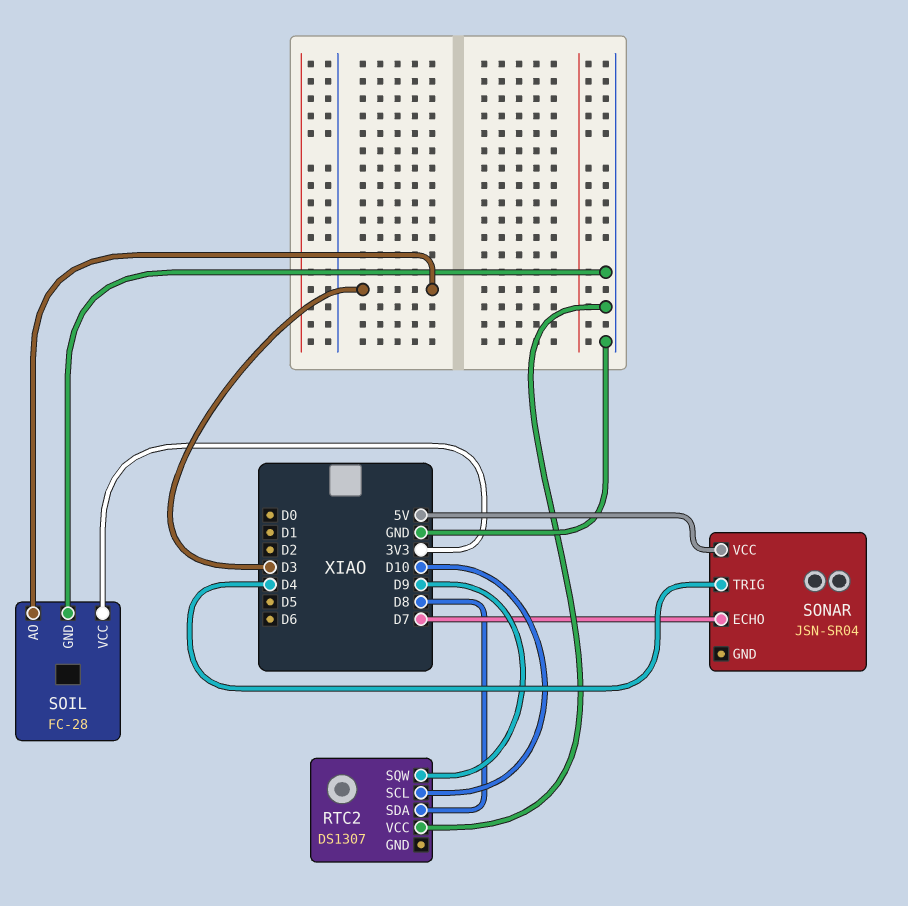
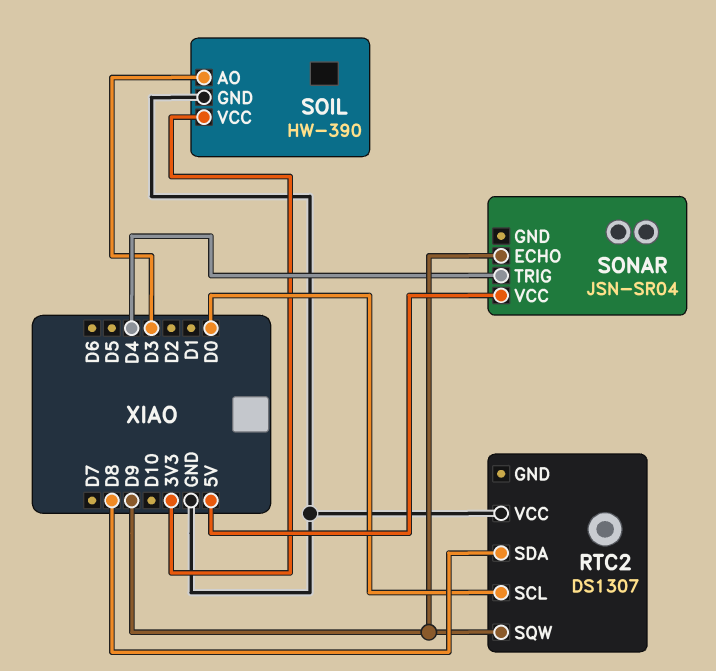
RTC2 pin SCL: D10 -> D0
SOIL: FC-28 -> HW-390
SONAR pin ECHO: D7 -> D9

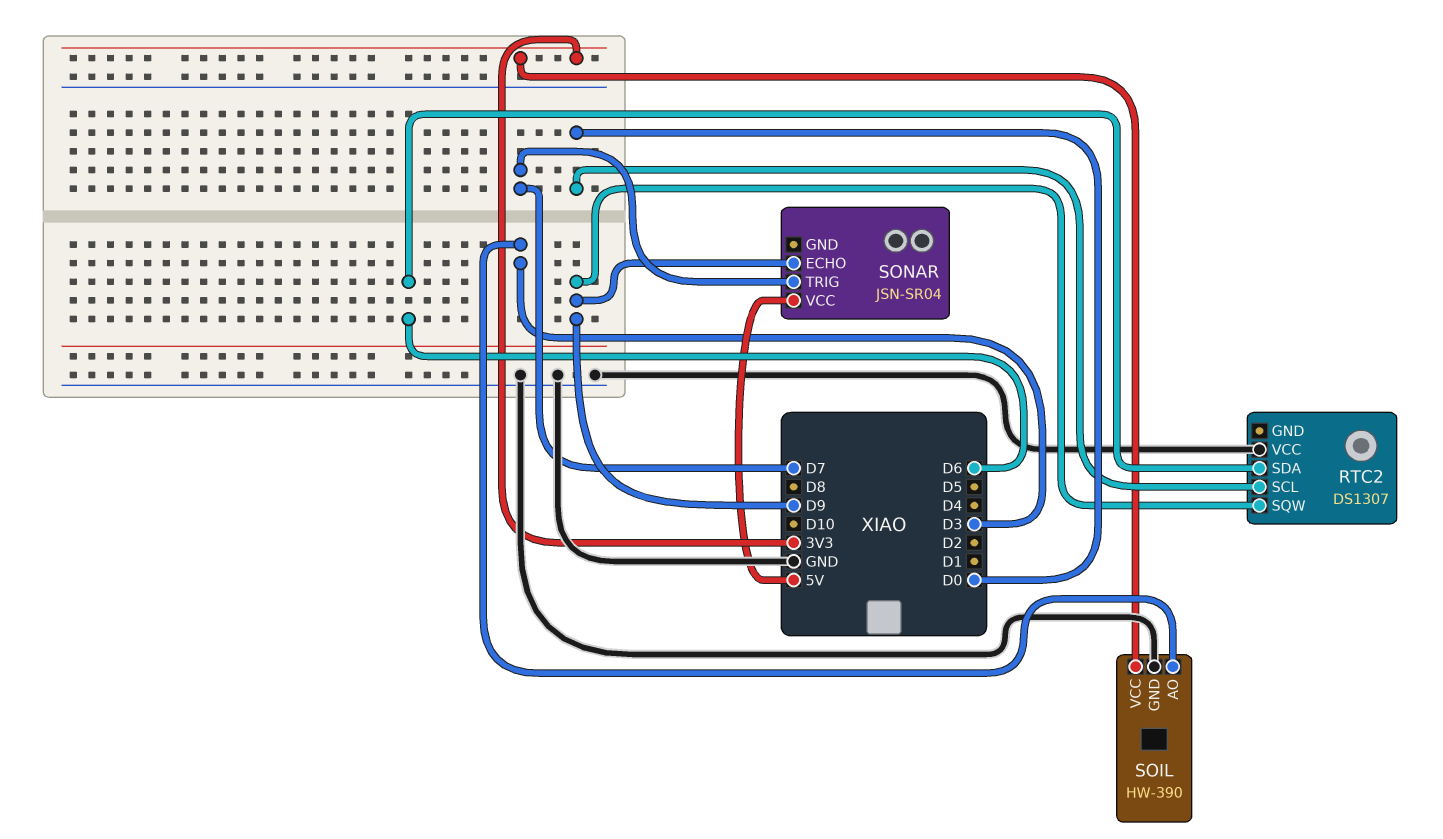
RTC2 pin SDA: D8 -> D6
SONAR pin TRIG: D4 -> D7

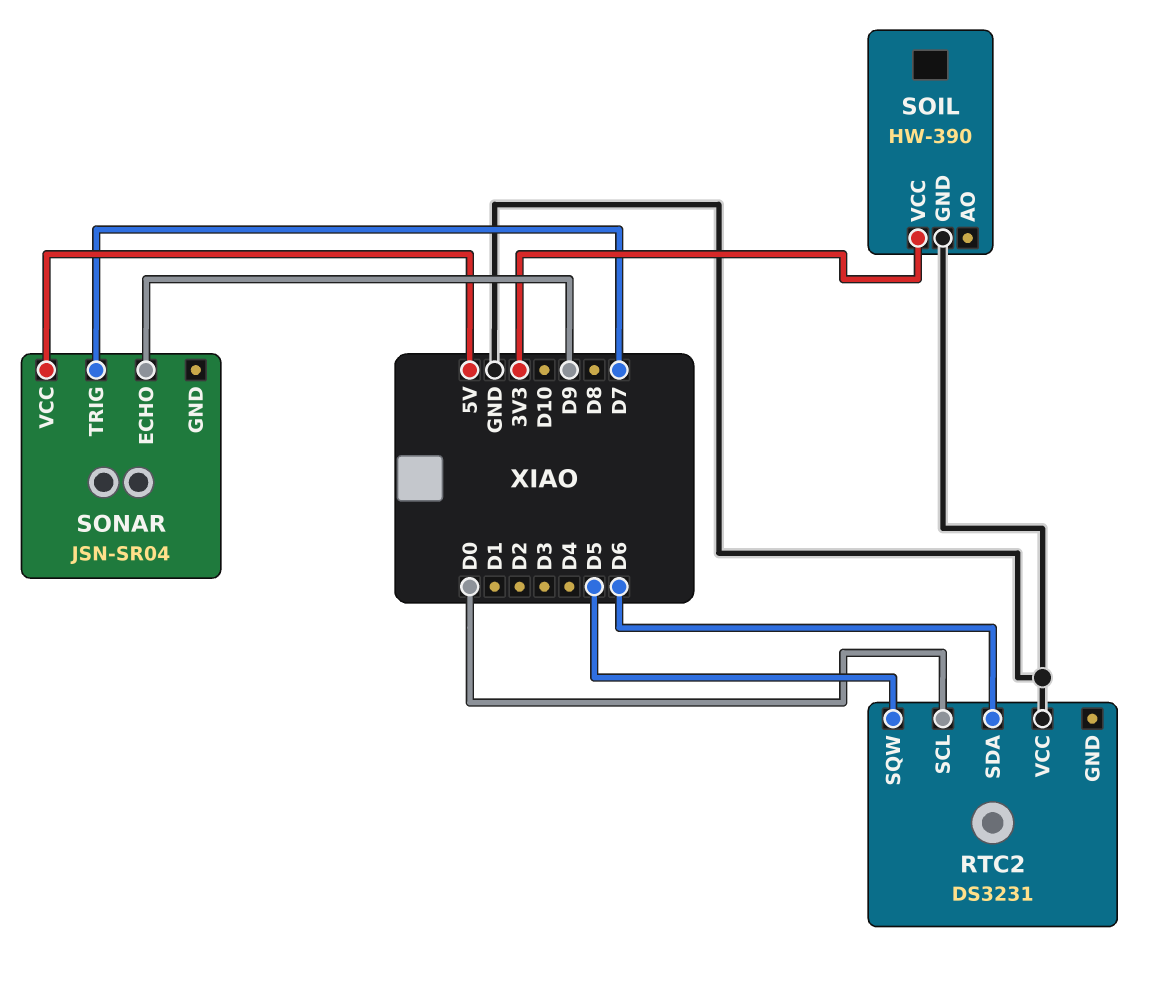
RTC2: DS1307 -> DS3231
RTC2 pin SQW: D9 -> D5
SOIL pin AO: D3 -> none

